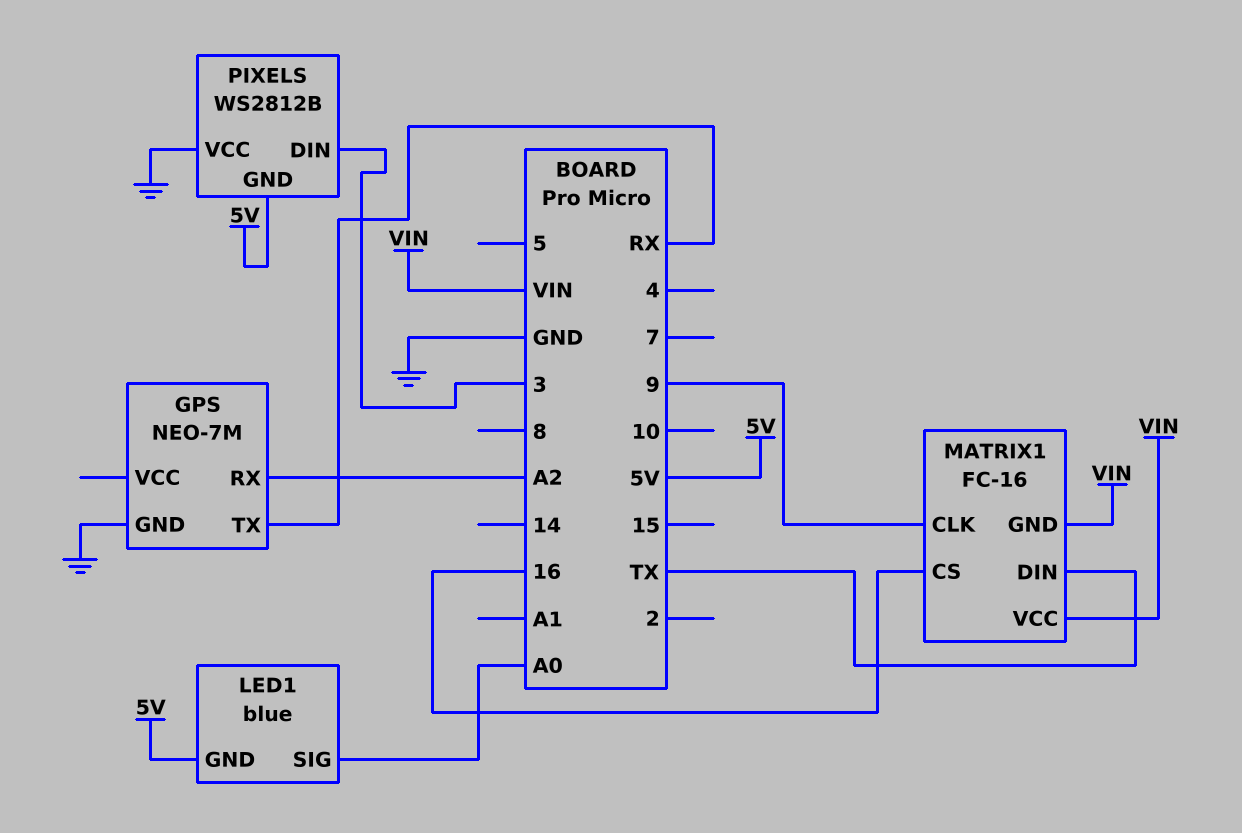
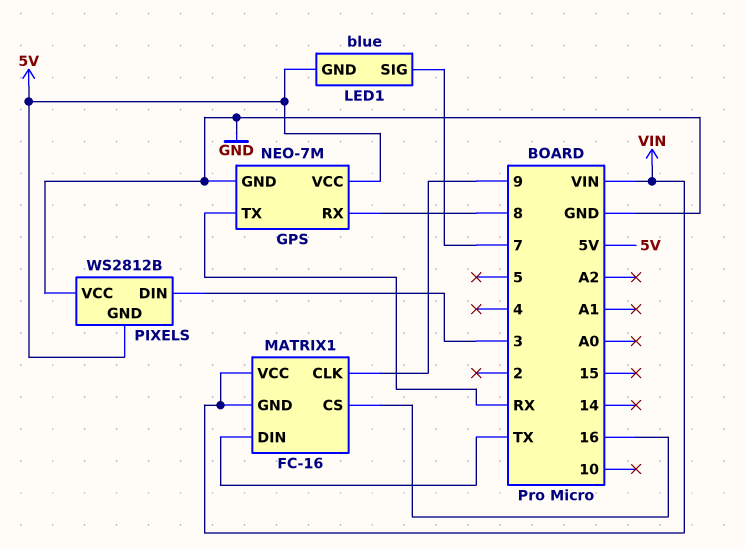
GPS pin RX: A2 -> 8
GPS pin VCC: none -> 5V
LED1 pin SIG: A0 -> 7

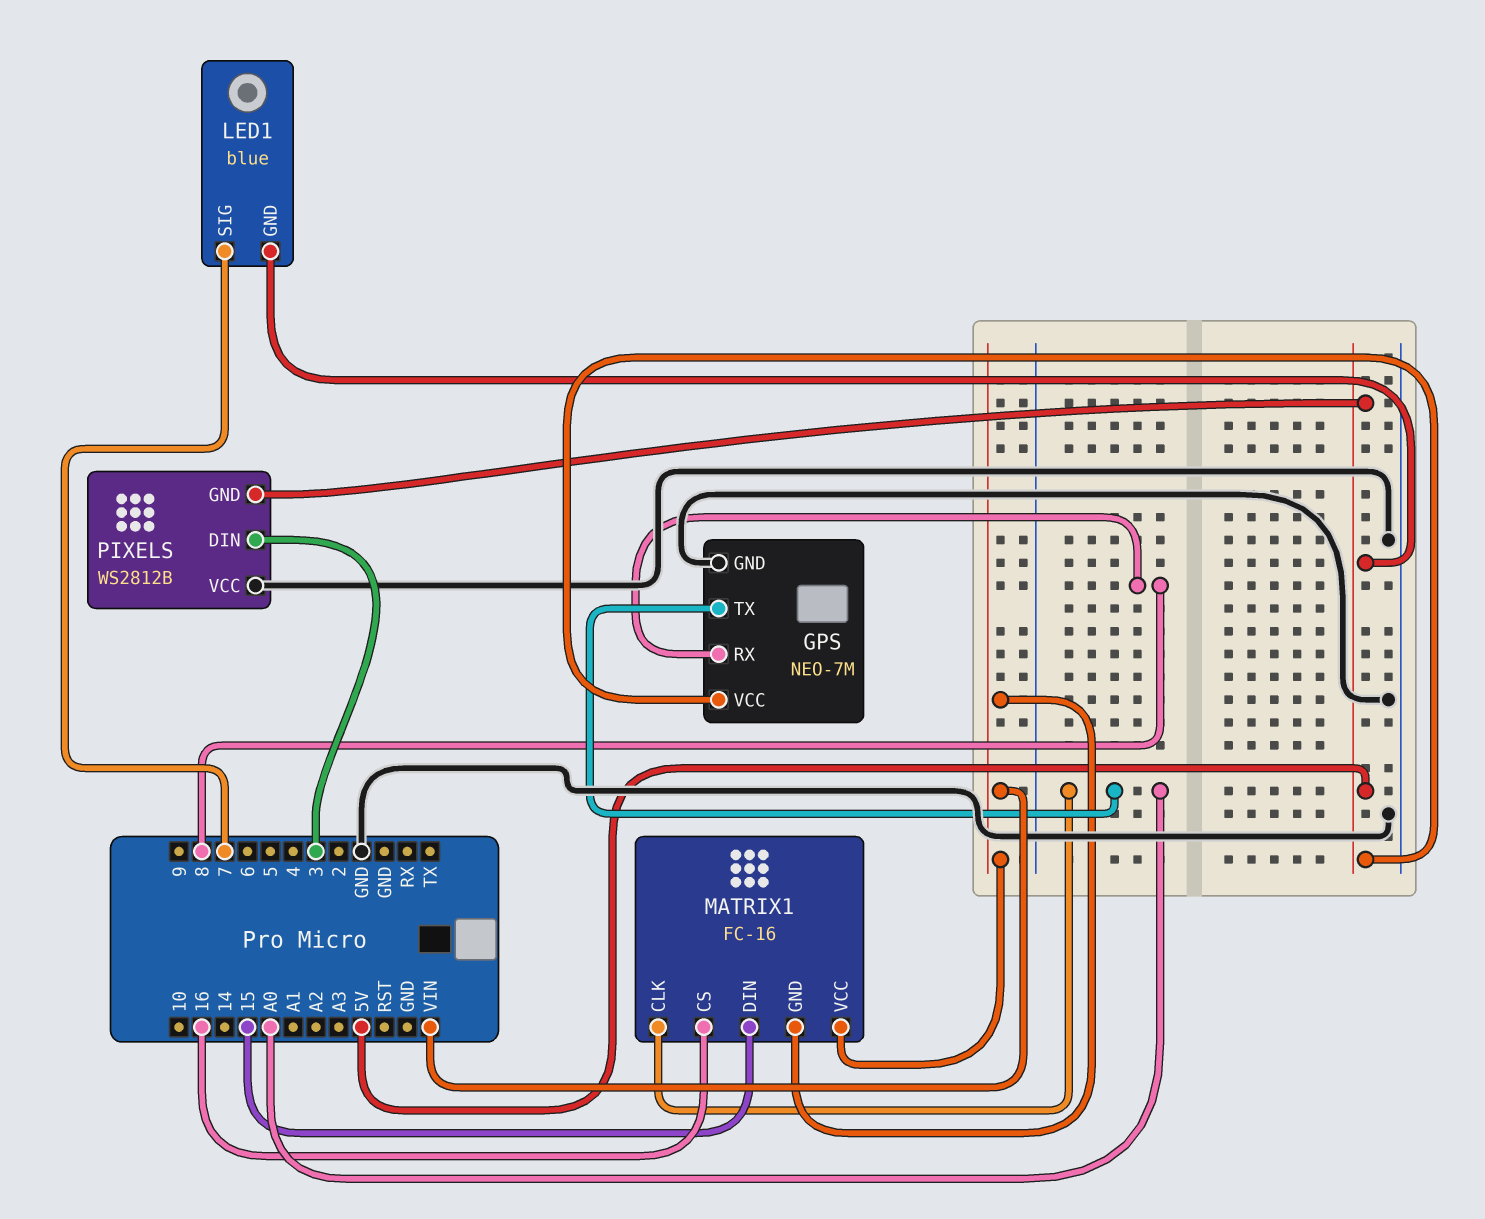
GPS pin TX: RX -> A0
MATRIX1 pin CLK: 9 -> A0
MATRIX1 pin DIN: TX -> 15

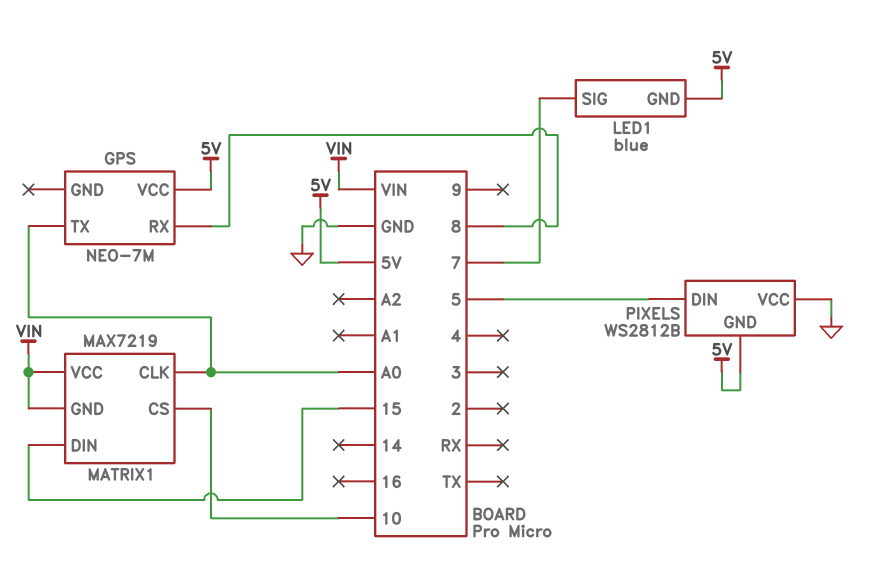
GPS pin GND: GND -> none
MATRIX1: FC-16 -> MAX7219
MATRIX1 pin CS: 16 -> 10
PIXELS pin DIN: 3 -> 5

